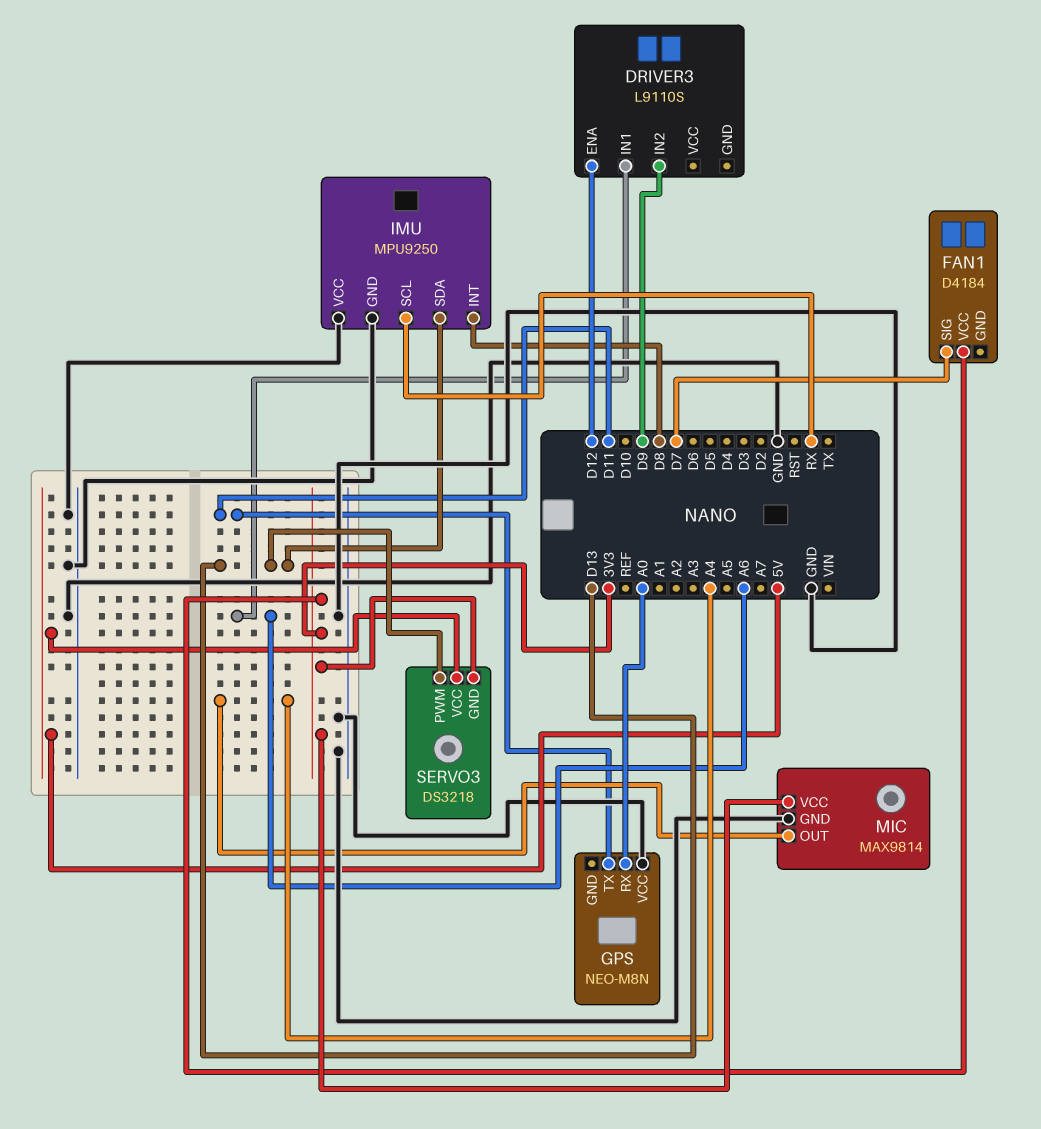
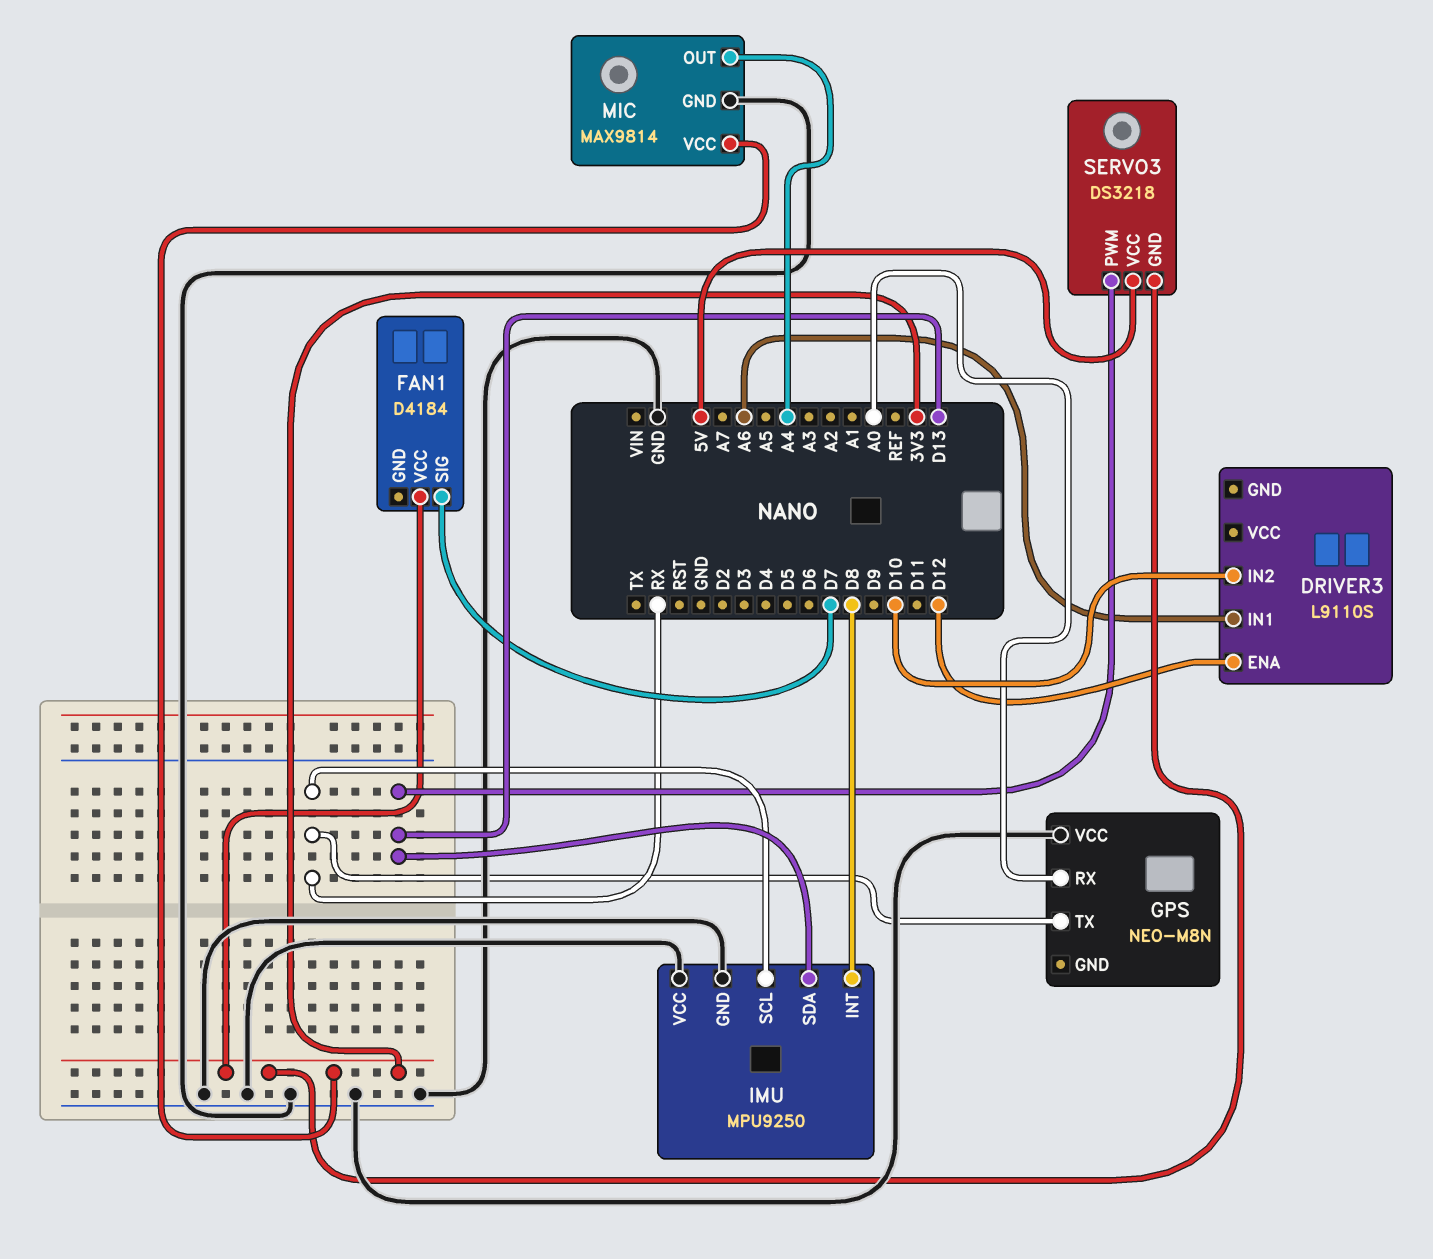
DRIVER3 pin IN2: D9 -> D10
GPS pin TX: D11 -> RX

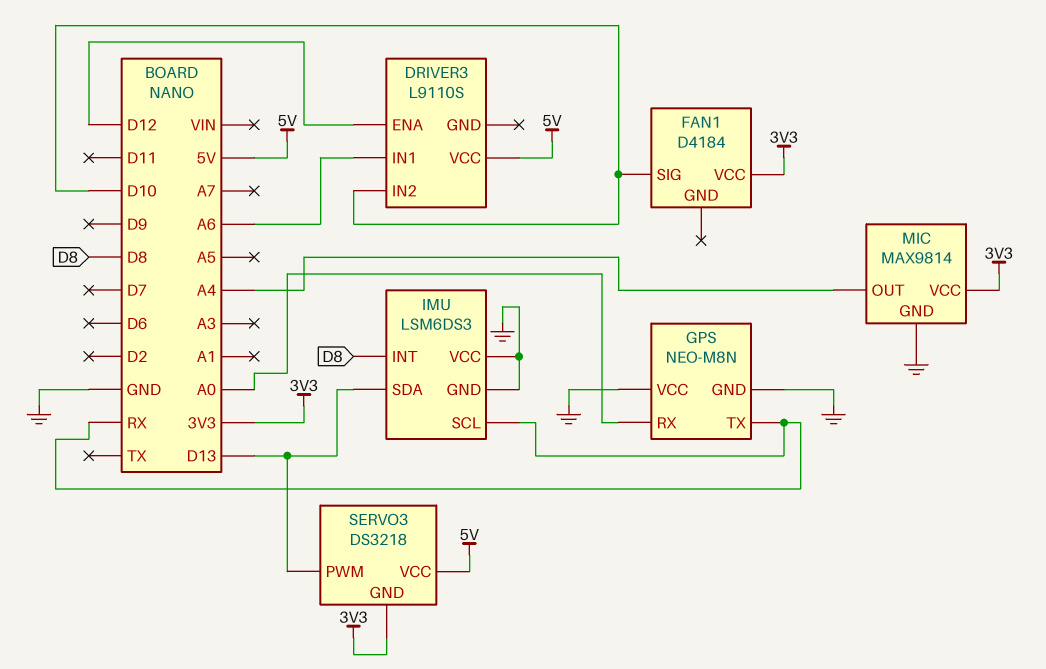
DRIVER3 pin VCC: none -> 5V
FAN1 pin SIG: D7 -> D10
GPS pin GND: none -> GND
IMU: MPU9250 -> LSM6DS3

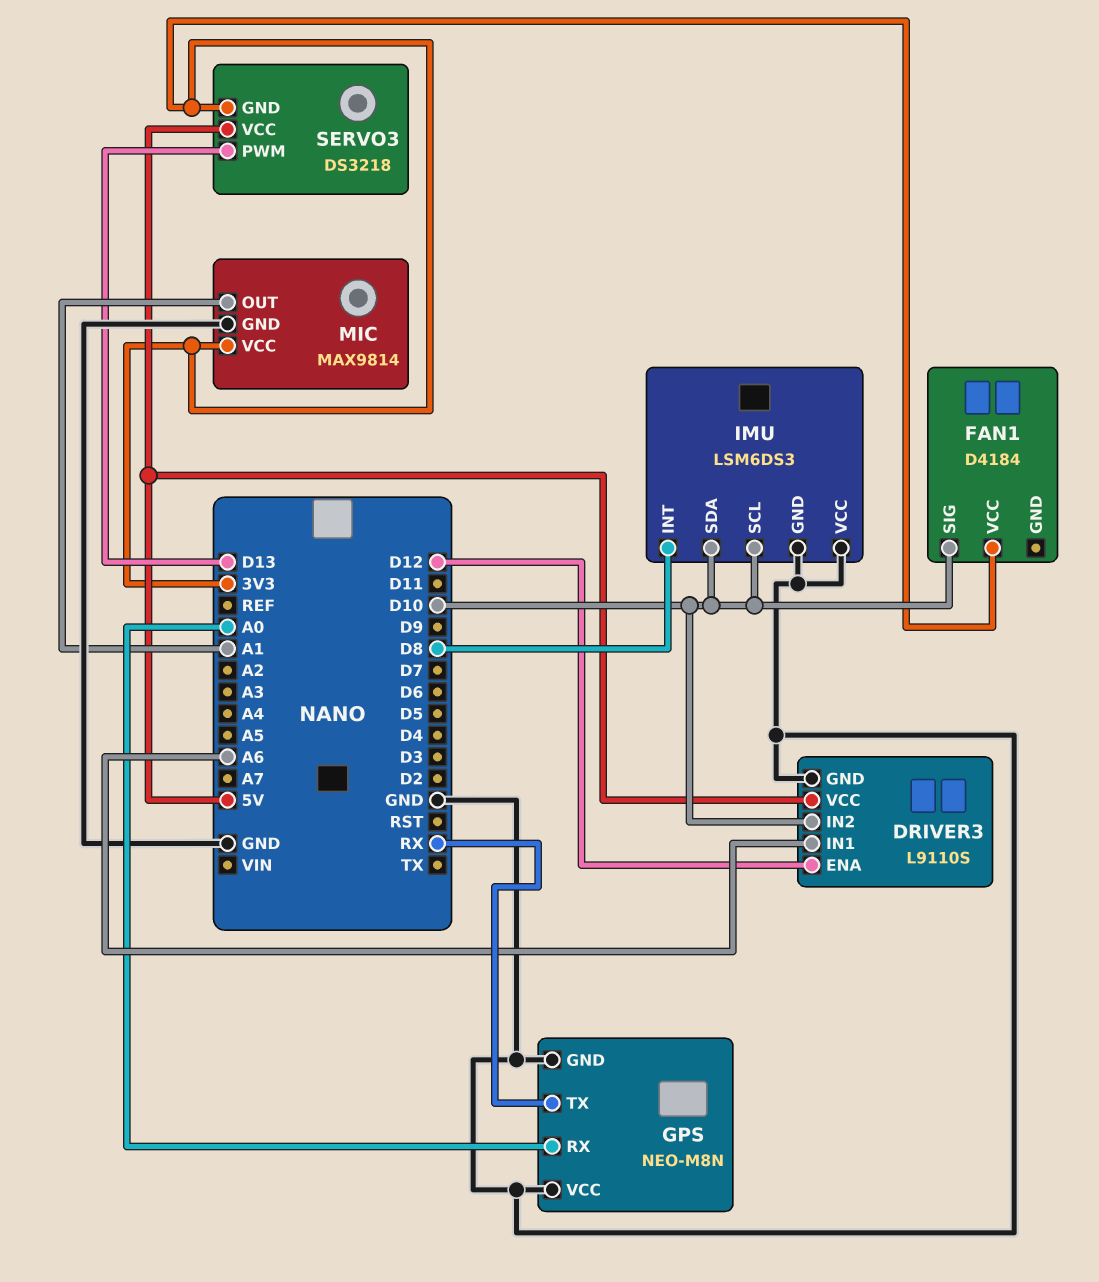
DRIVER3 pin GND: none -> GND
IMU pin SCL: RX -> D10
IMU pin SDA: D13 -> D10
MIC pin OUT: A4 -> A1

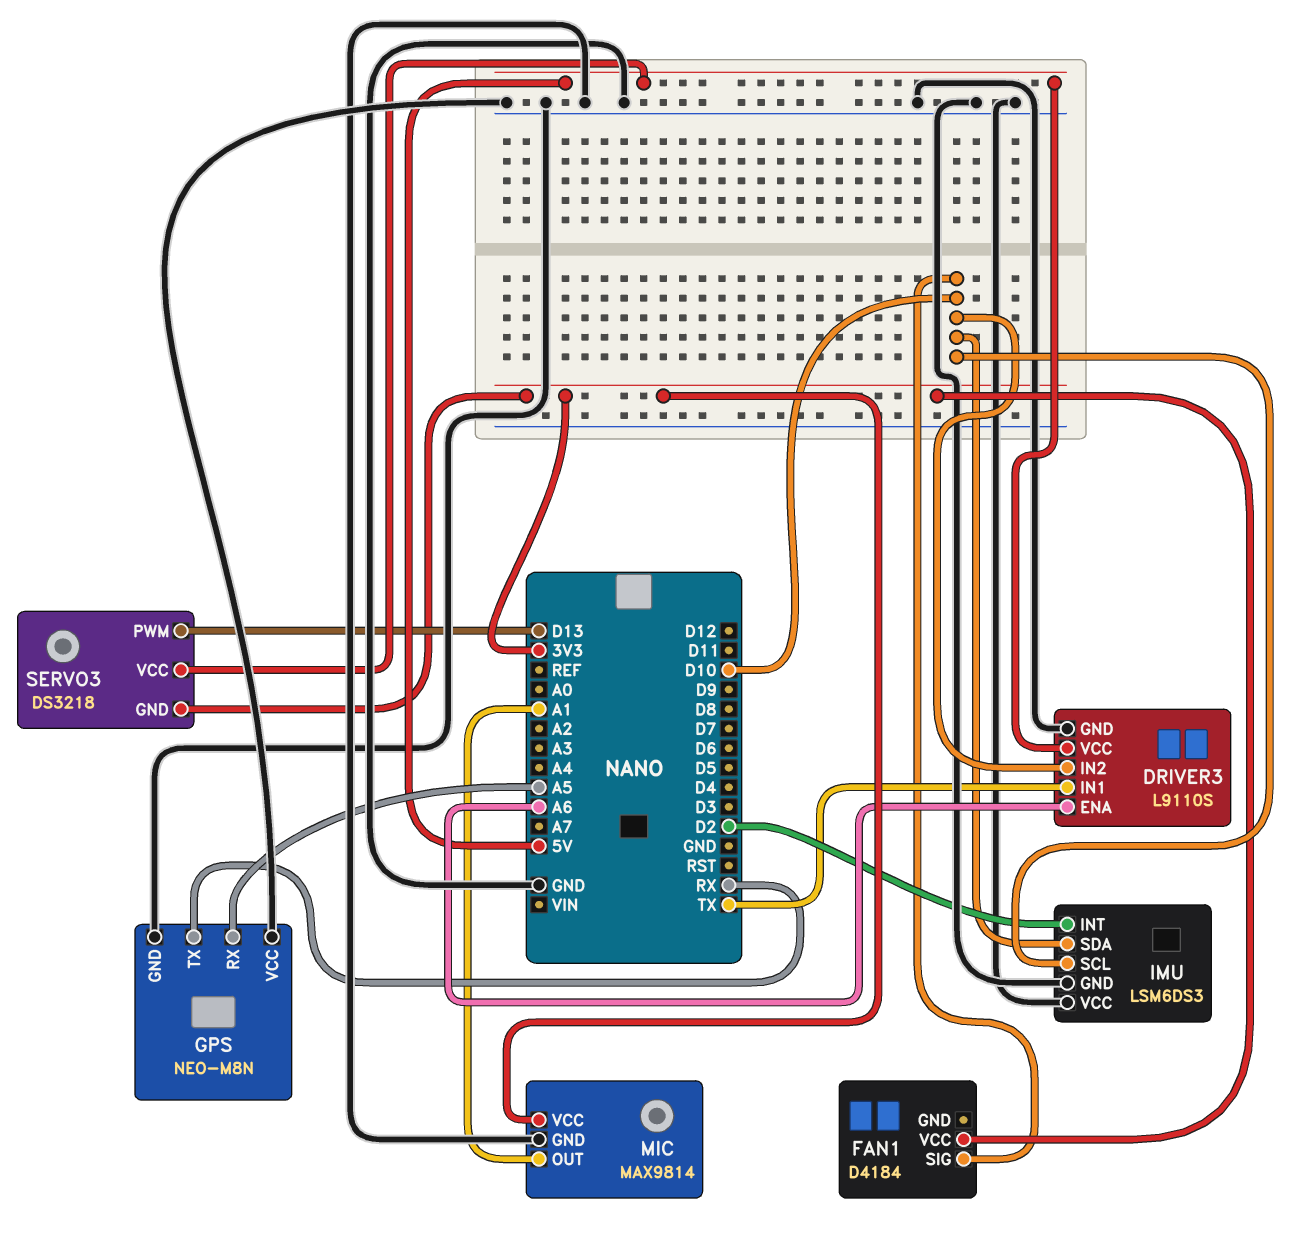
DRIVER3 pin ENA: D12 -> A6
DRIVER3 pin IN1: A6 -> TX
GPS pin RX: A0 -> A5
IMU pin INT: D8 -> D2

